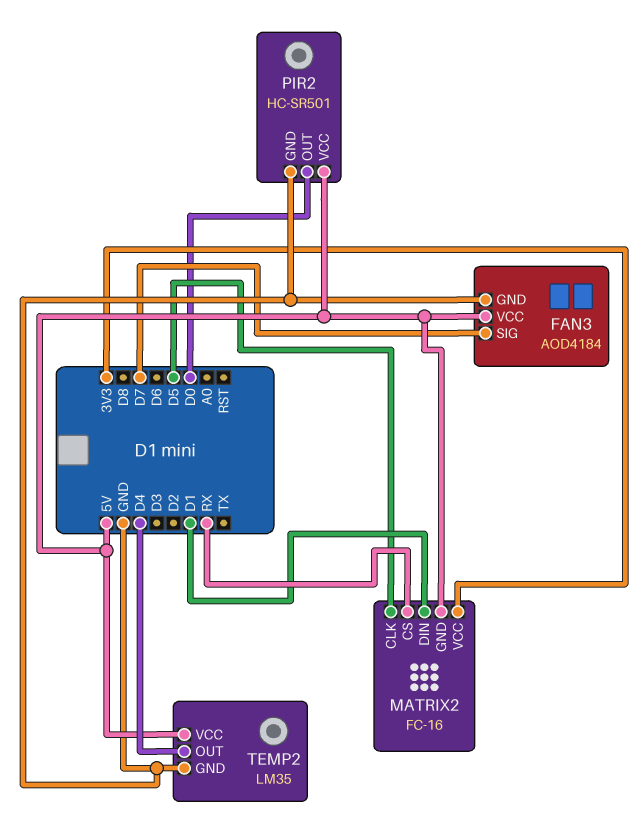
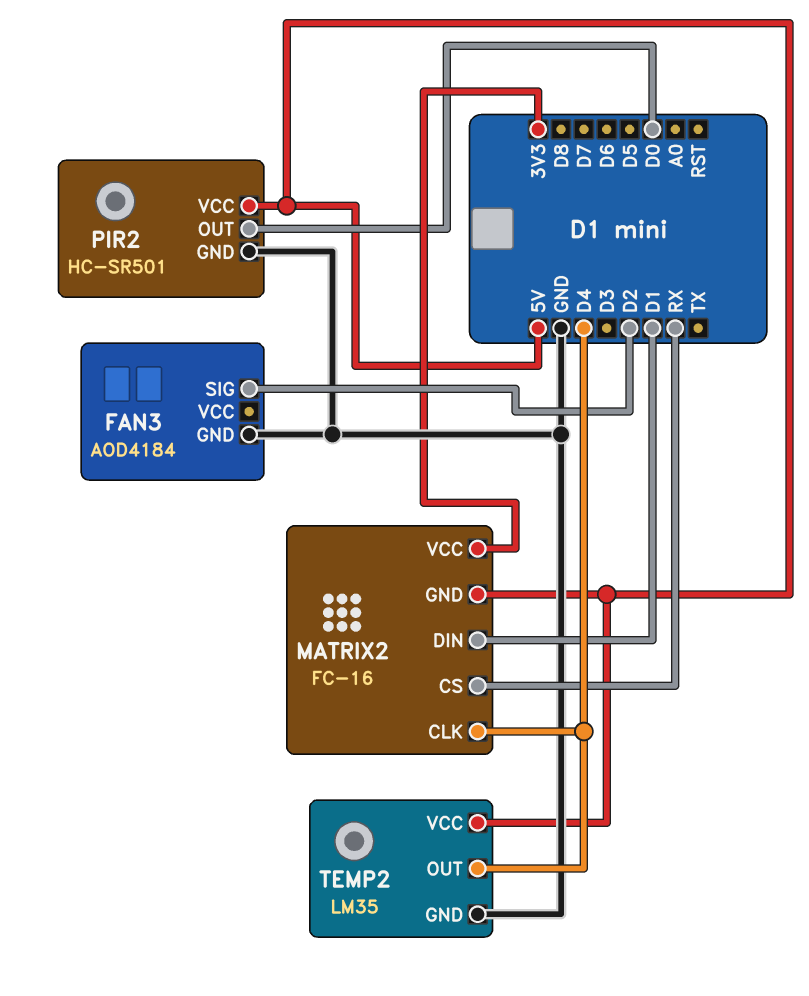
FAN3 pin SIG: D7 -> D2
FAN3 pin VCC: 5V -> none
MATRIX2 pin CLK: D5 -> D4

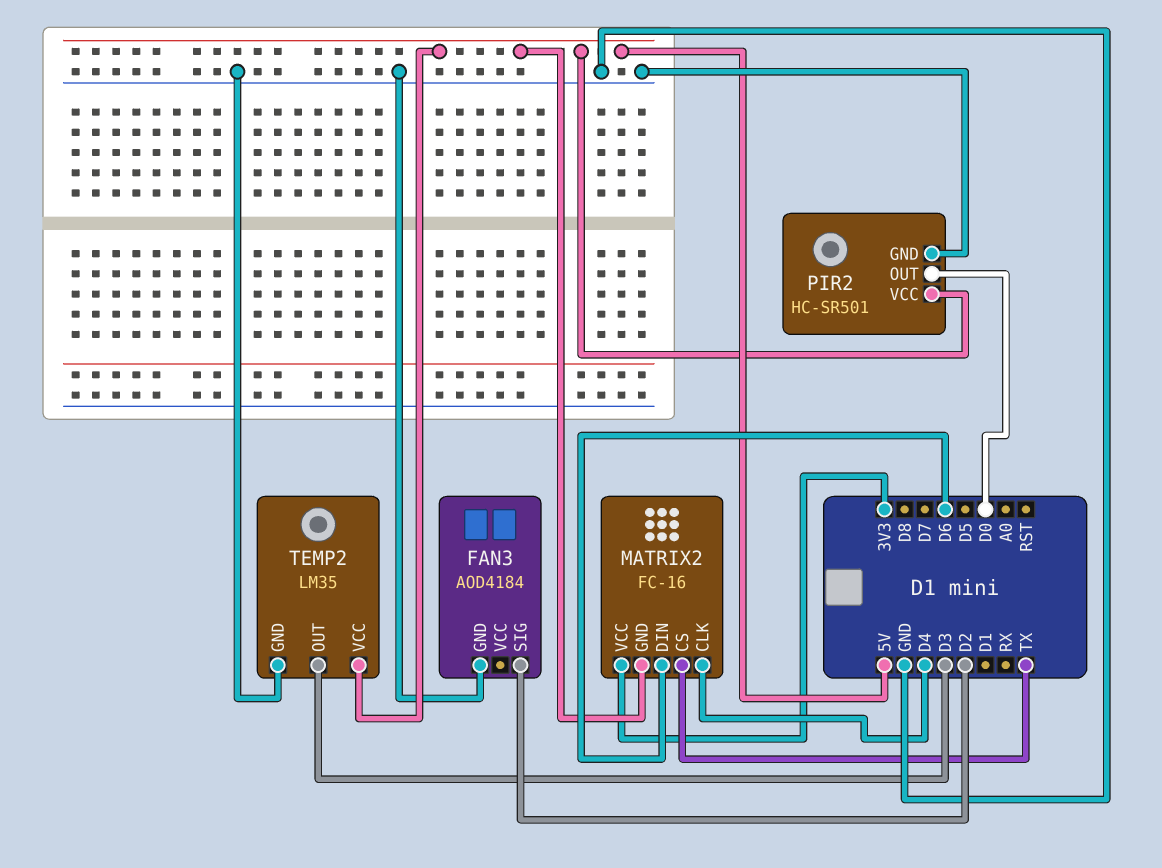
MATRIX2 pin CS: RX -> TX
MATRIX2 pin DIN: D1 -> D6
TEMP2 pin OUT: D4 -> D3

